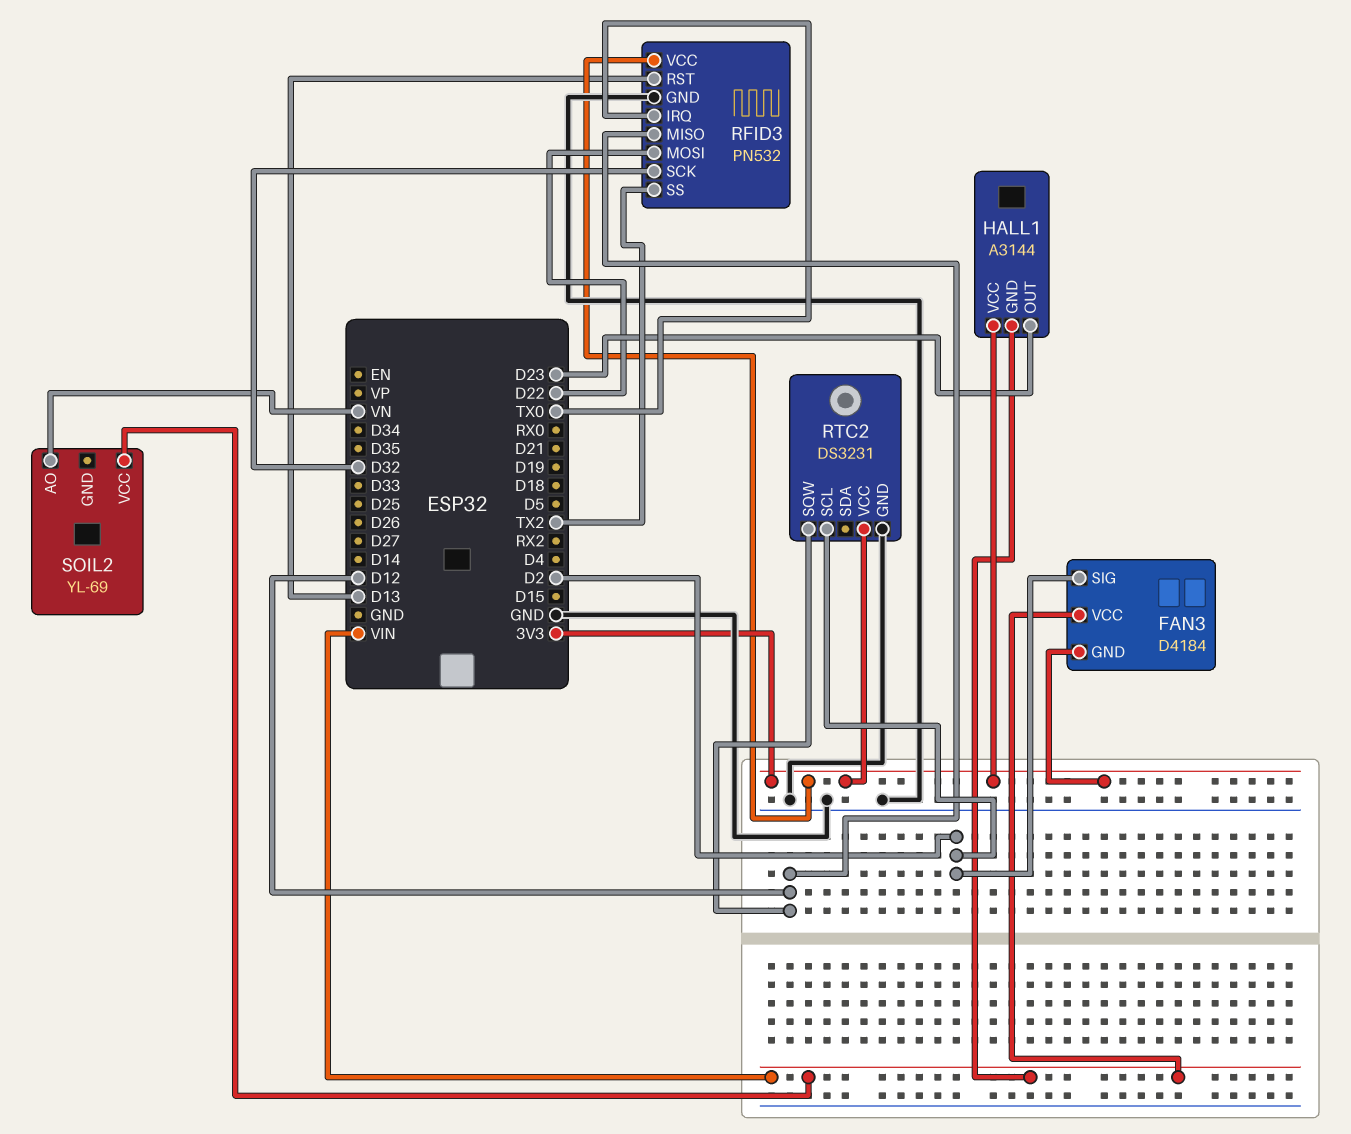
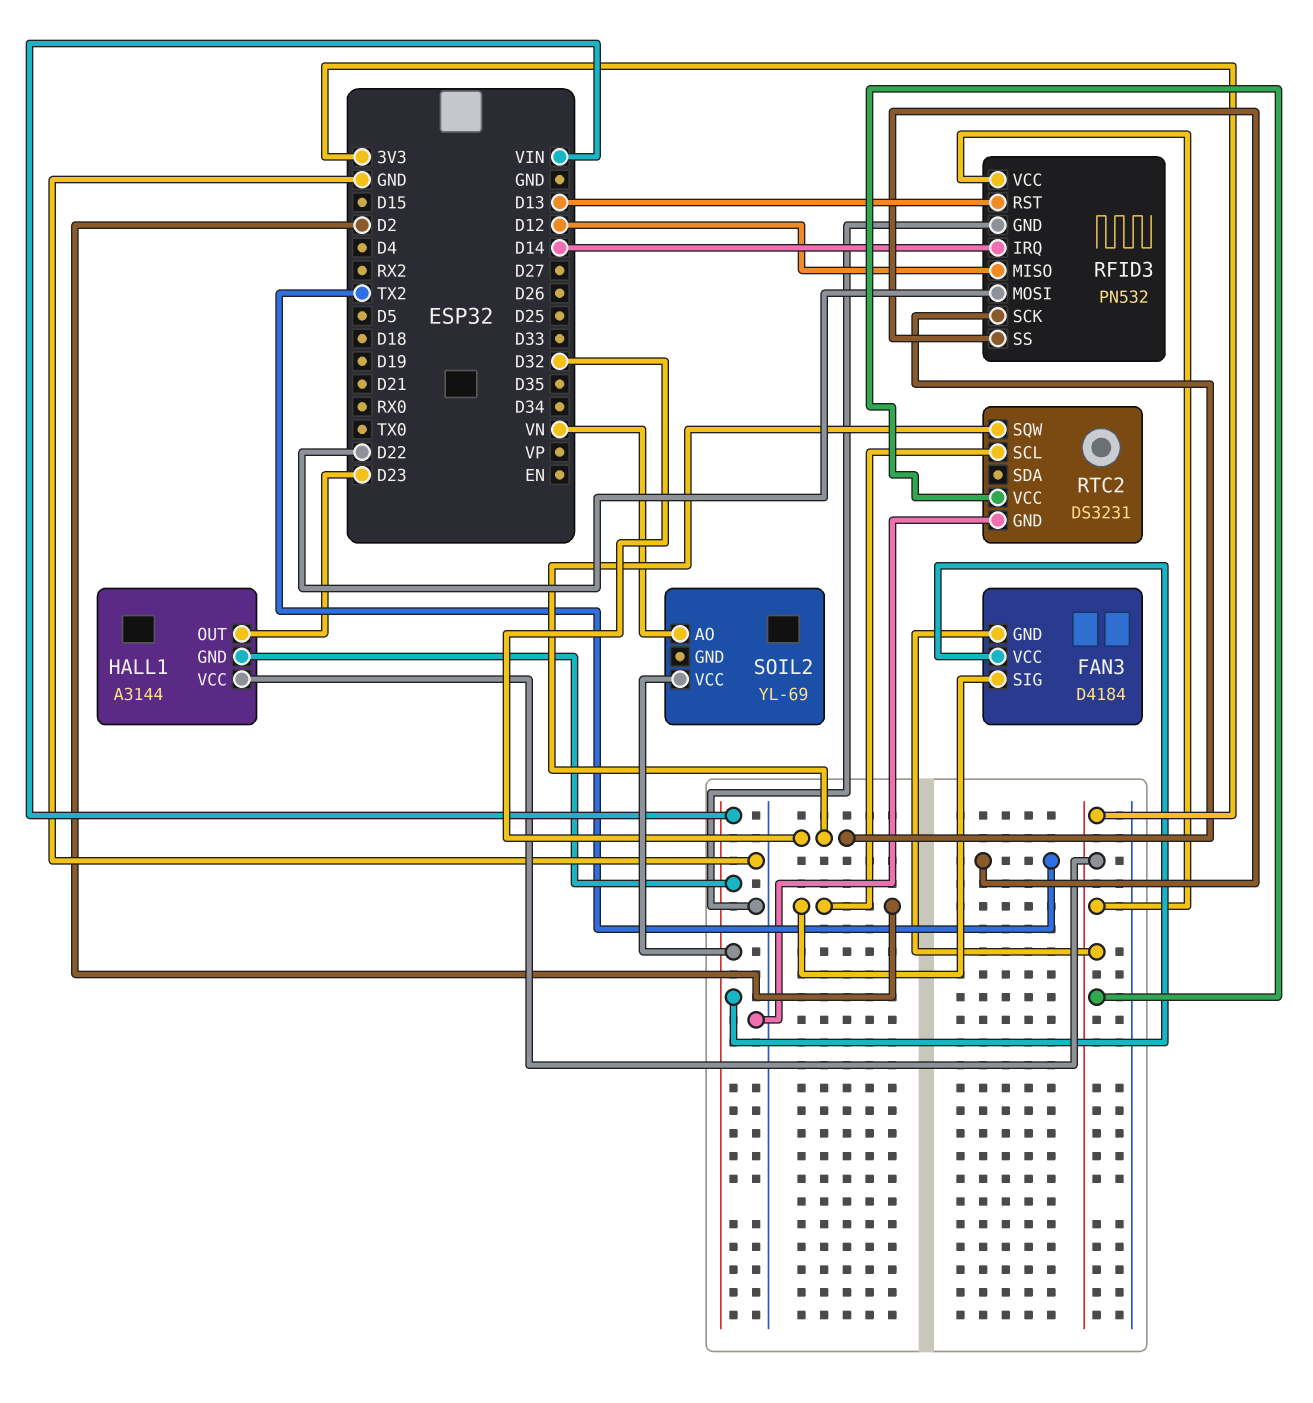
RFID3 pin IRQ: TX0 -> D14
RTC2 pin SQW: D12 -> D32

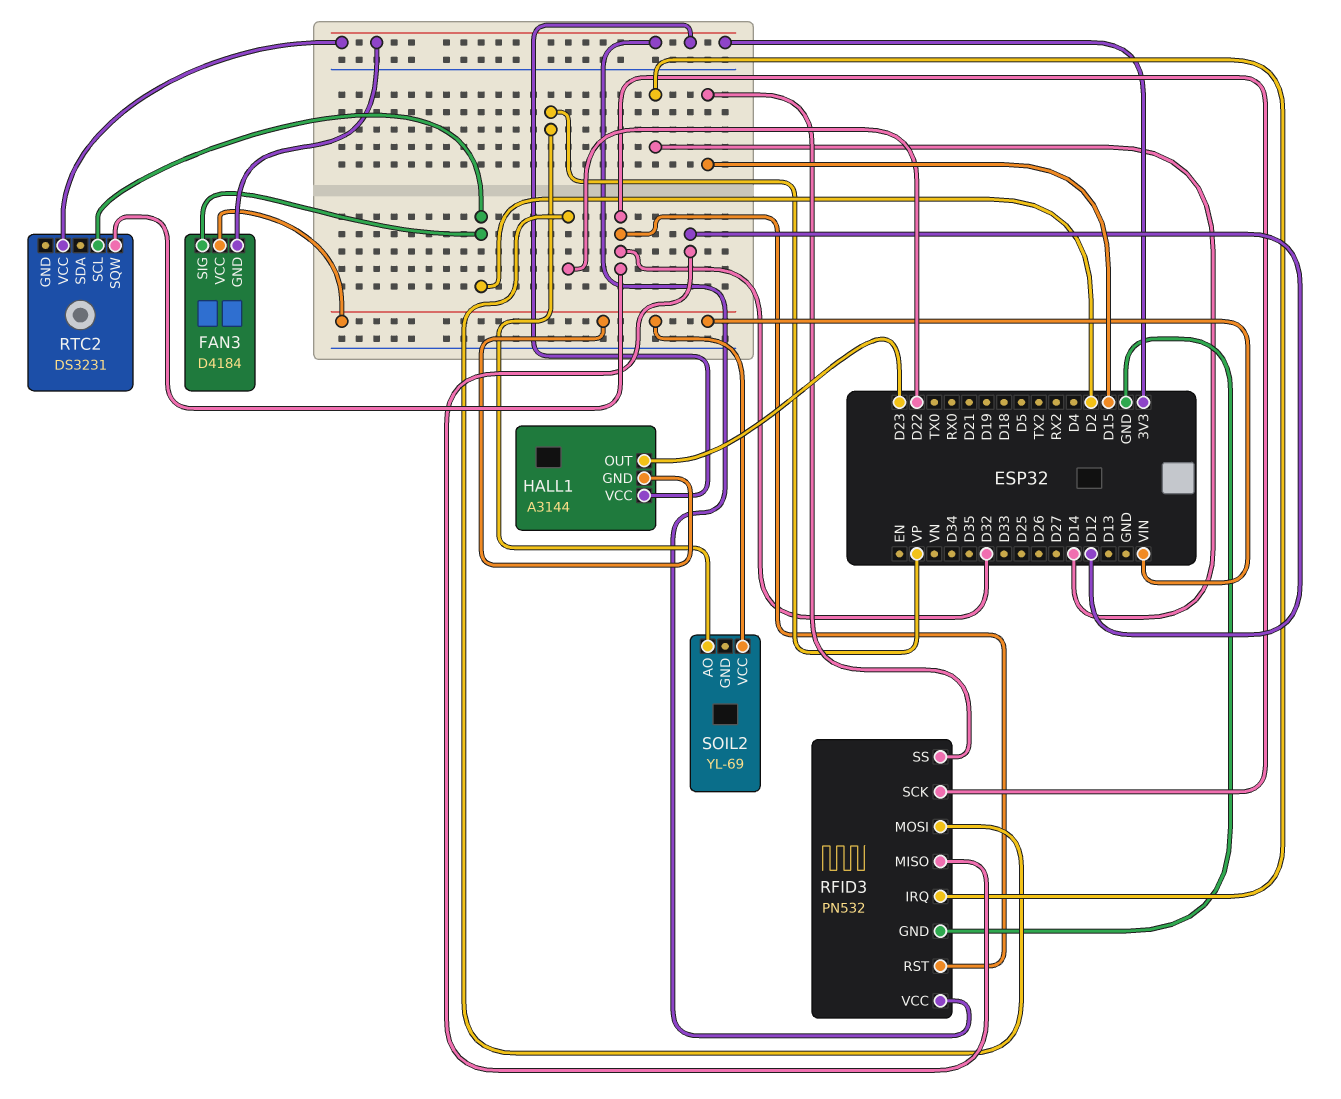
RFID3 pin RST: D13 -> D32
RFID3 pin SS: TX2 -> D15
RTC2 pin GND: GND -> none
SOIL2 pin AO: VN -> VP

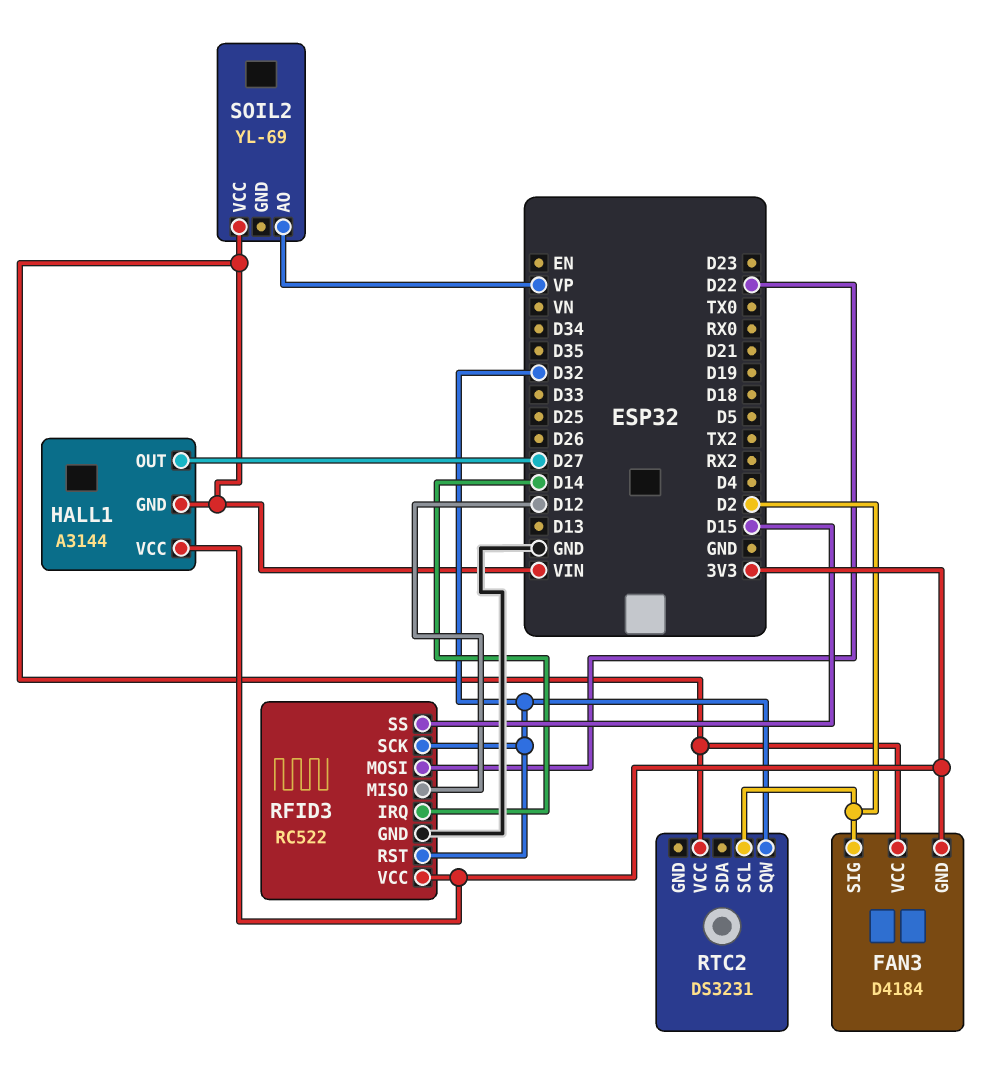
HALL1 pin OUT: D23 -> D27
RFID3: PN532 -> RC522
RTC2 pin VCC: 3V3 -> VIN

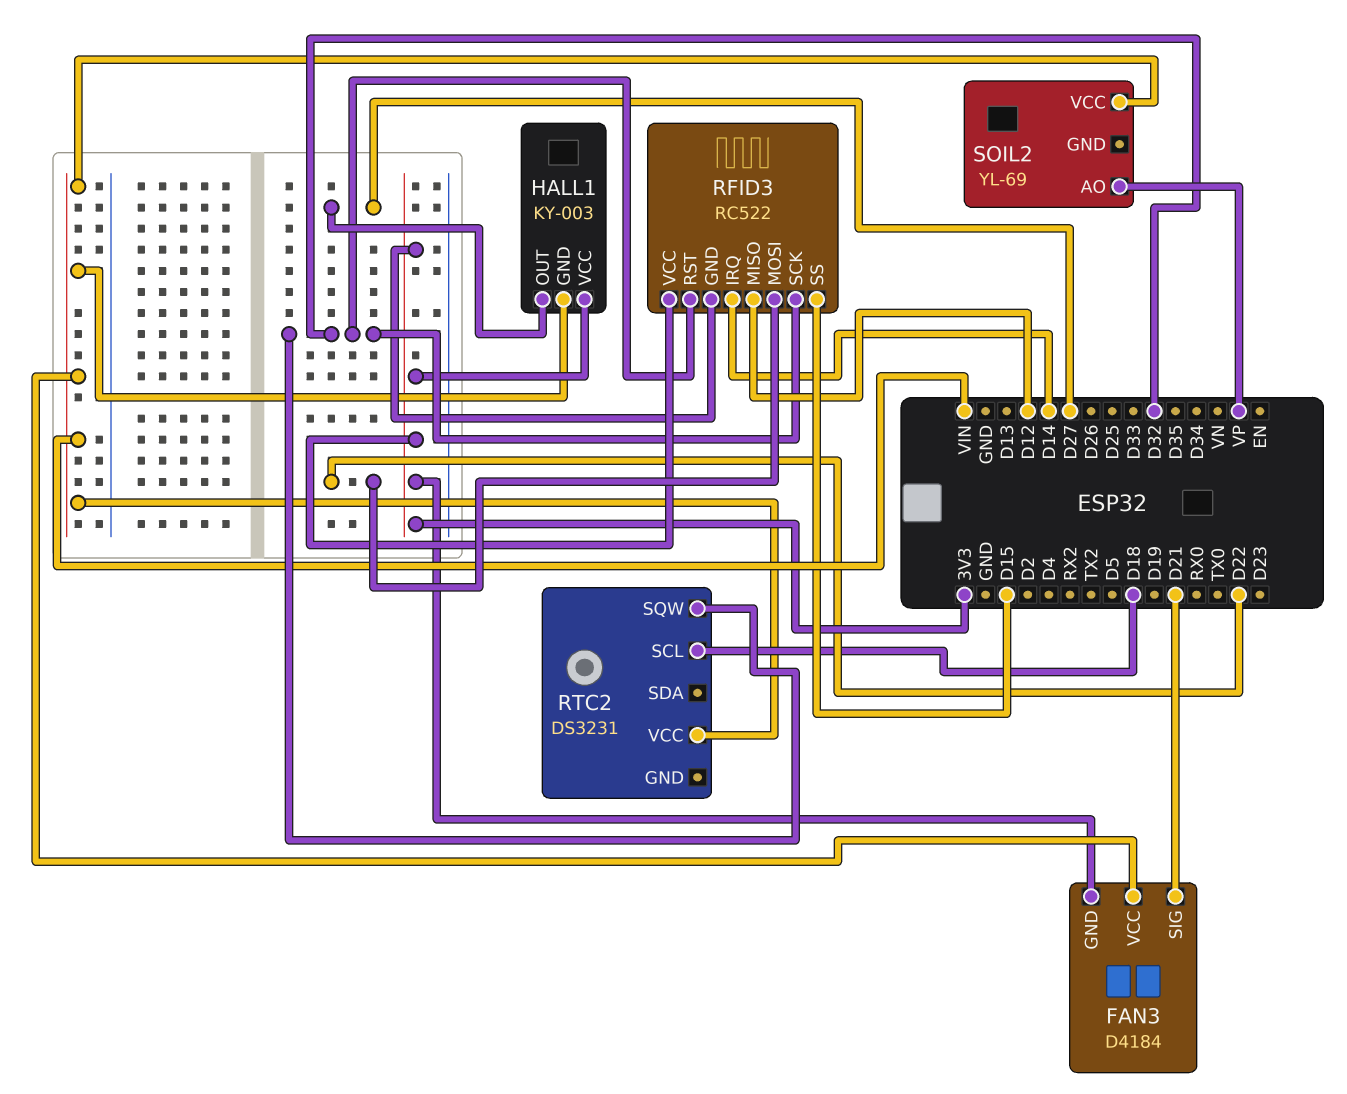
FAN3 pin SIG: D2 -> D21
HALL1: A3144 -> KY-003
RFID3 pin GND: GND -> 3V3
RTC2 pin SCL: D2 -> D18

